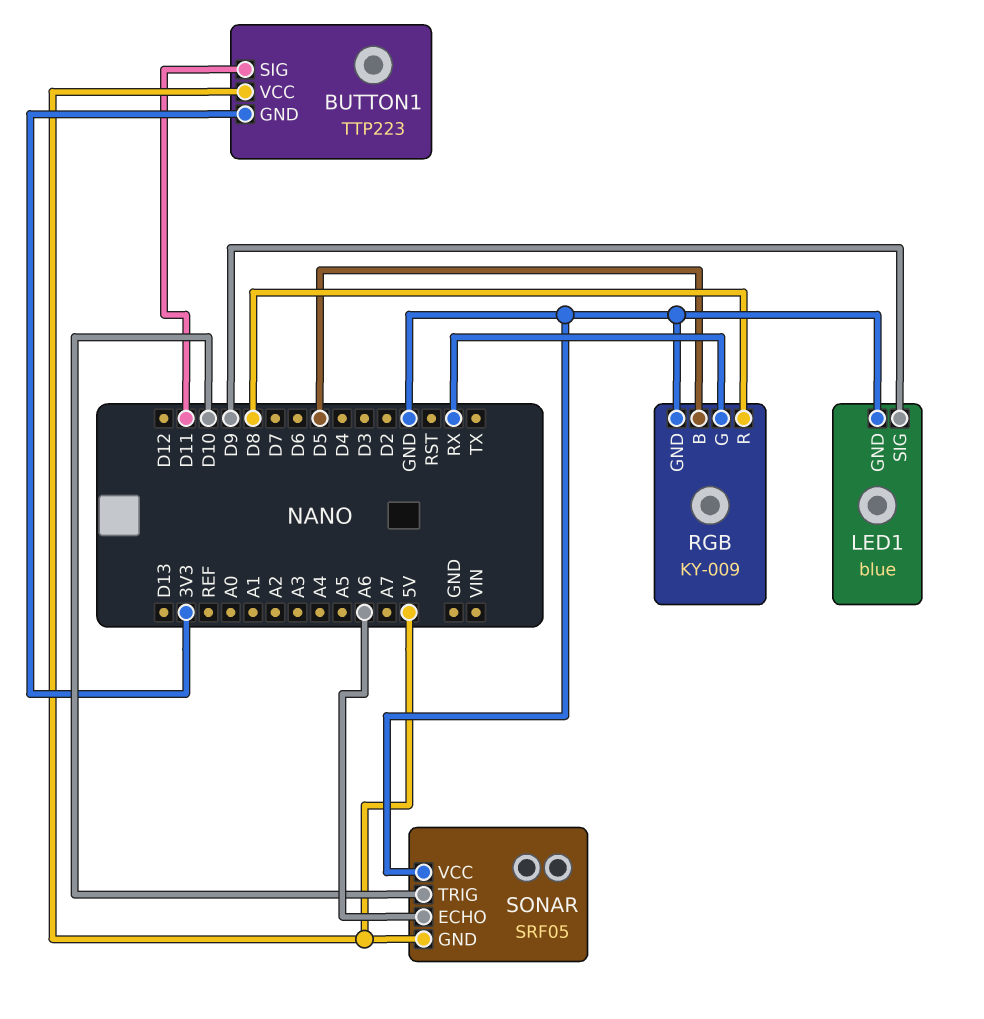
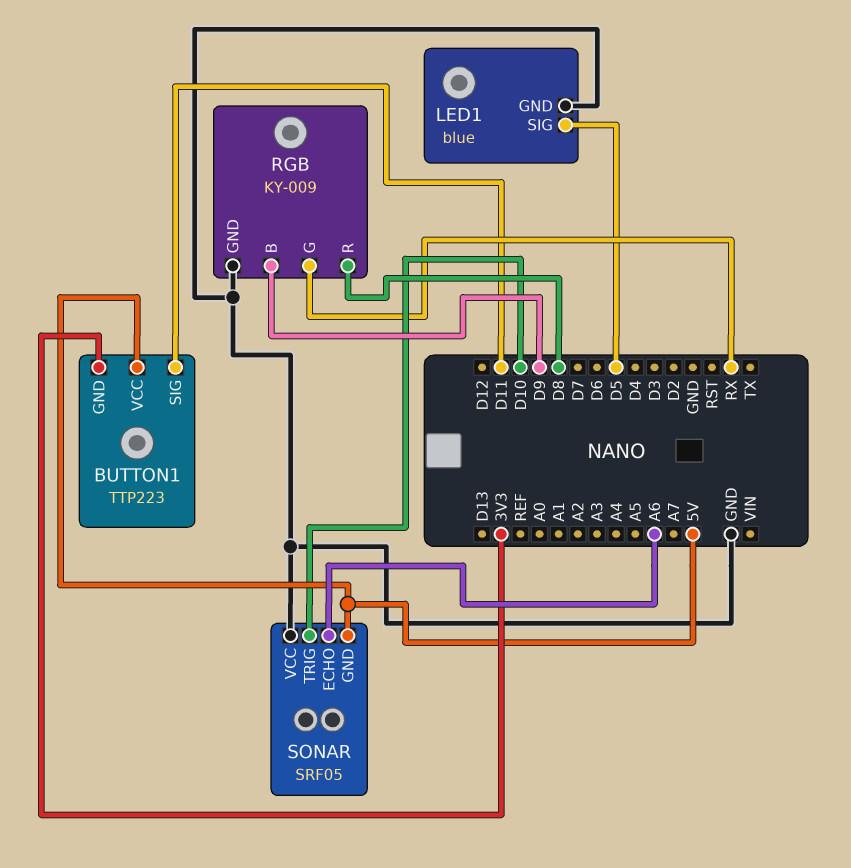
LED1 pin SIG: D9 -> D5
RGB pin B: D5 -> D9

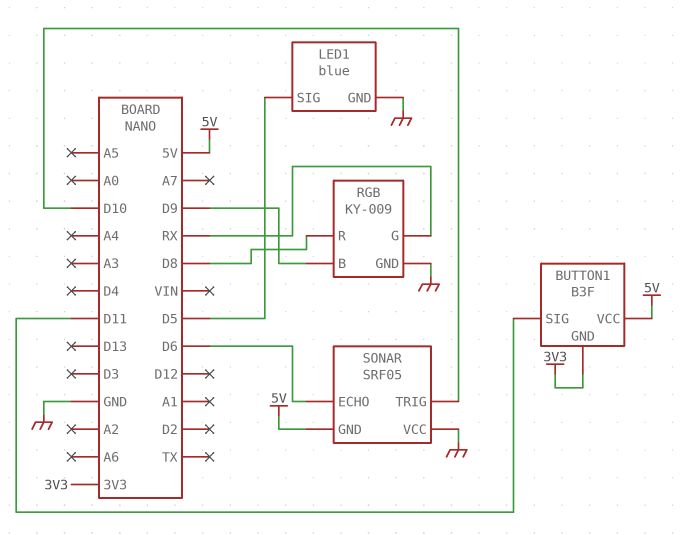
BUTTON1: TTP223 -> B3F
SONAR pin ECHO: A6 -> D6

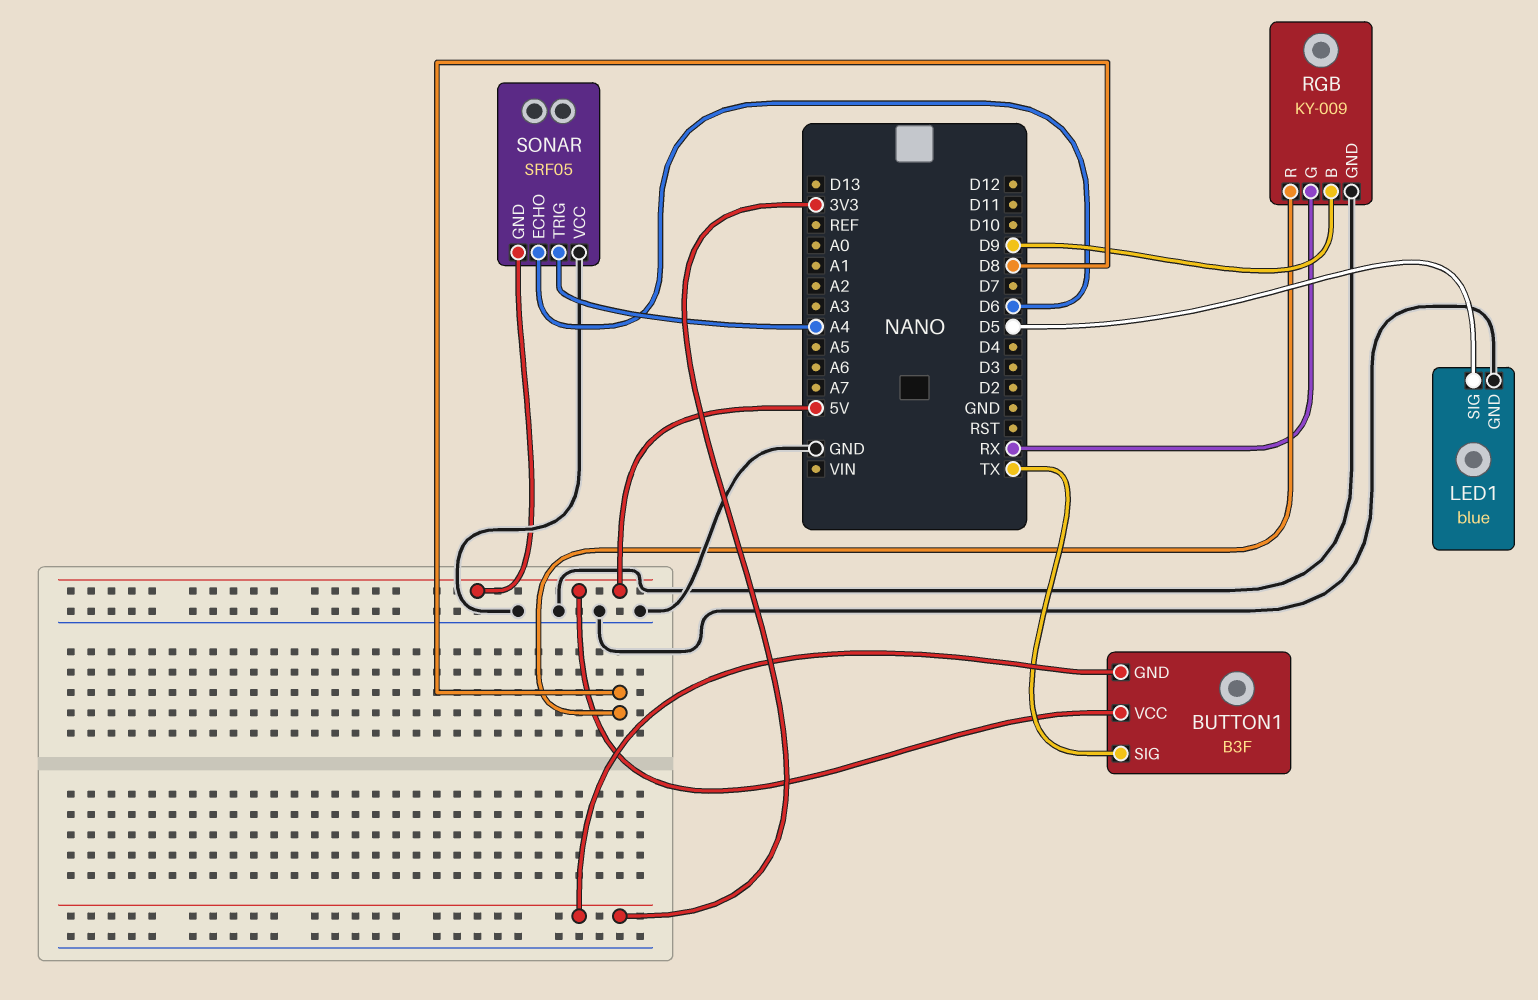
BUTTON1 pin SIG: D11 -> TX
SONAR pin TRIG: D10 -> A4

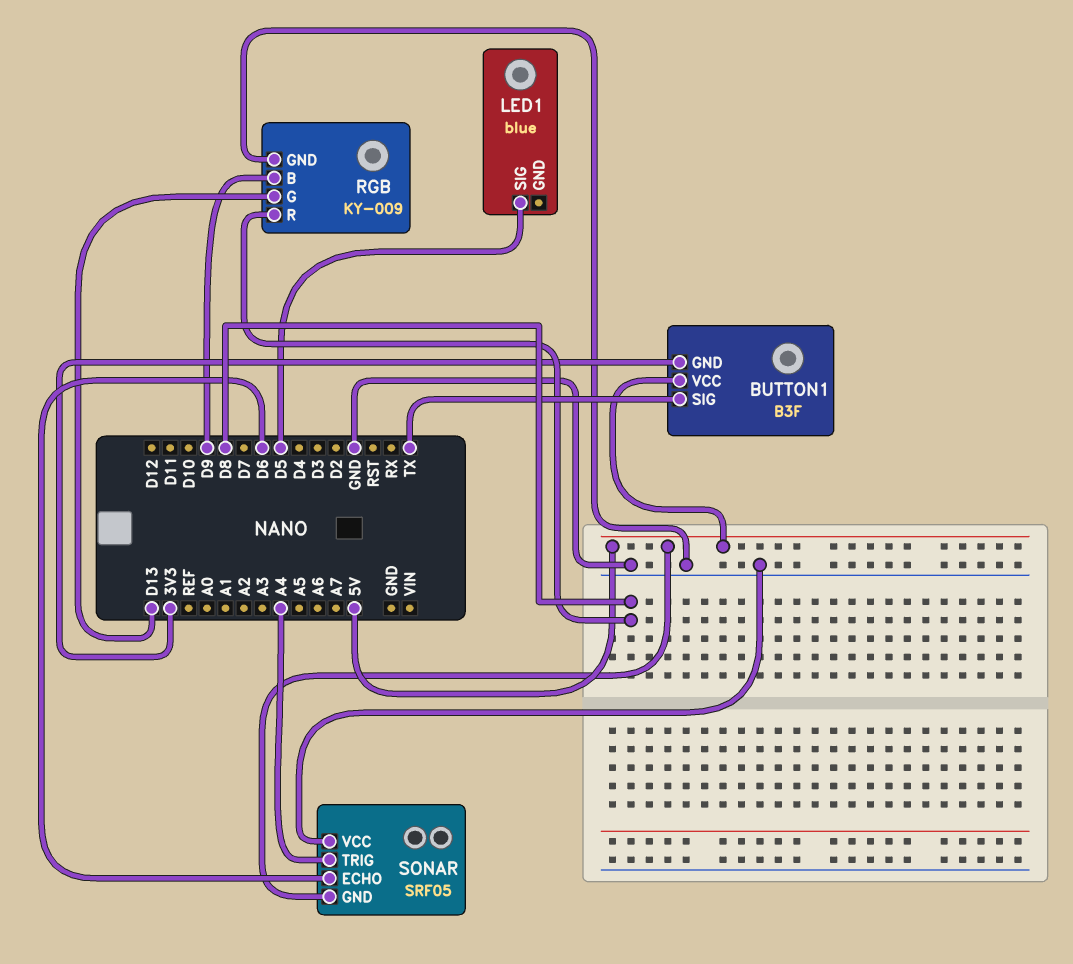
LED1 pin GND: GND -> none
RGB pin G: RX -> D13

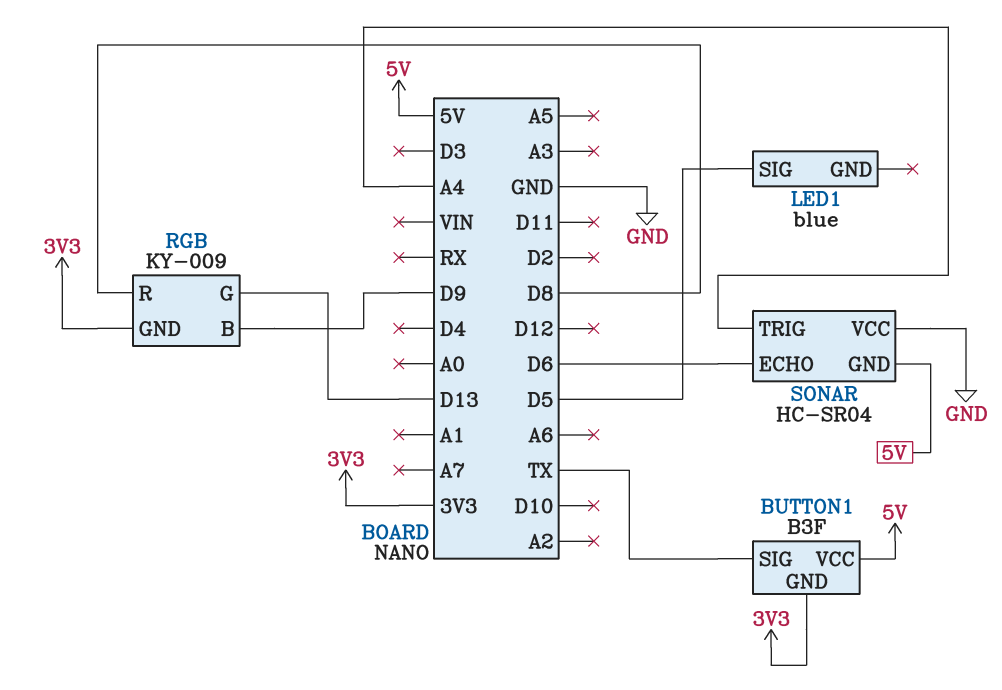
RGB pin GND: GND -> 3V3
SONAR: SRF05 -> HC-SR04

